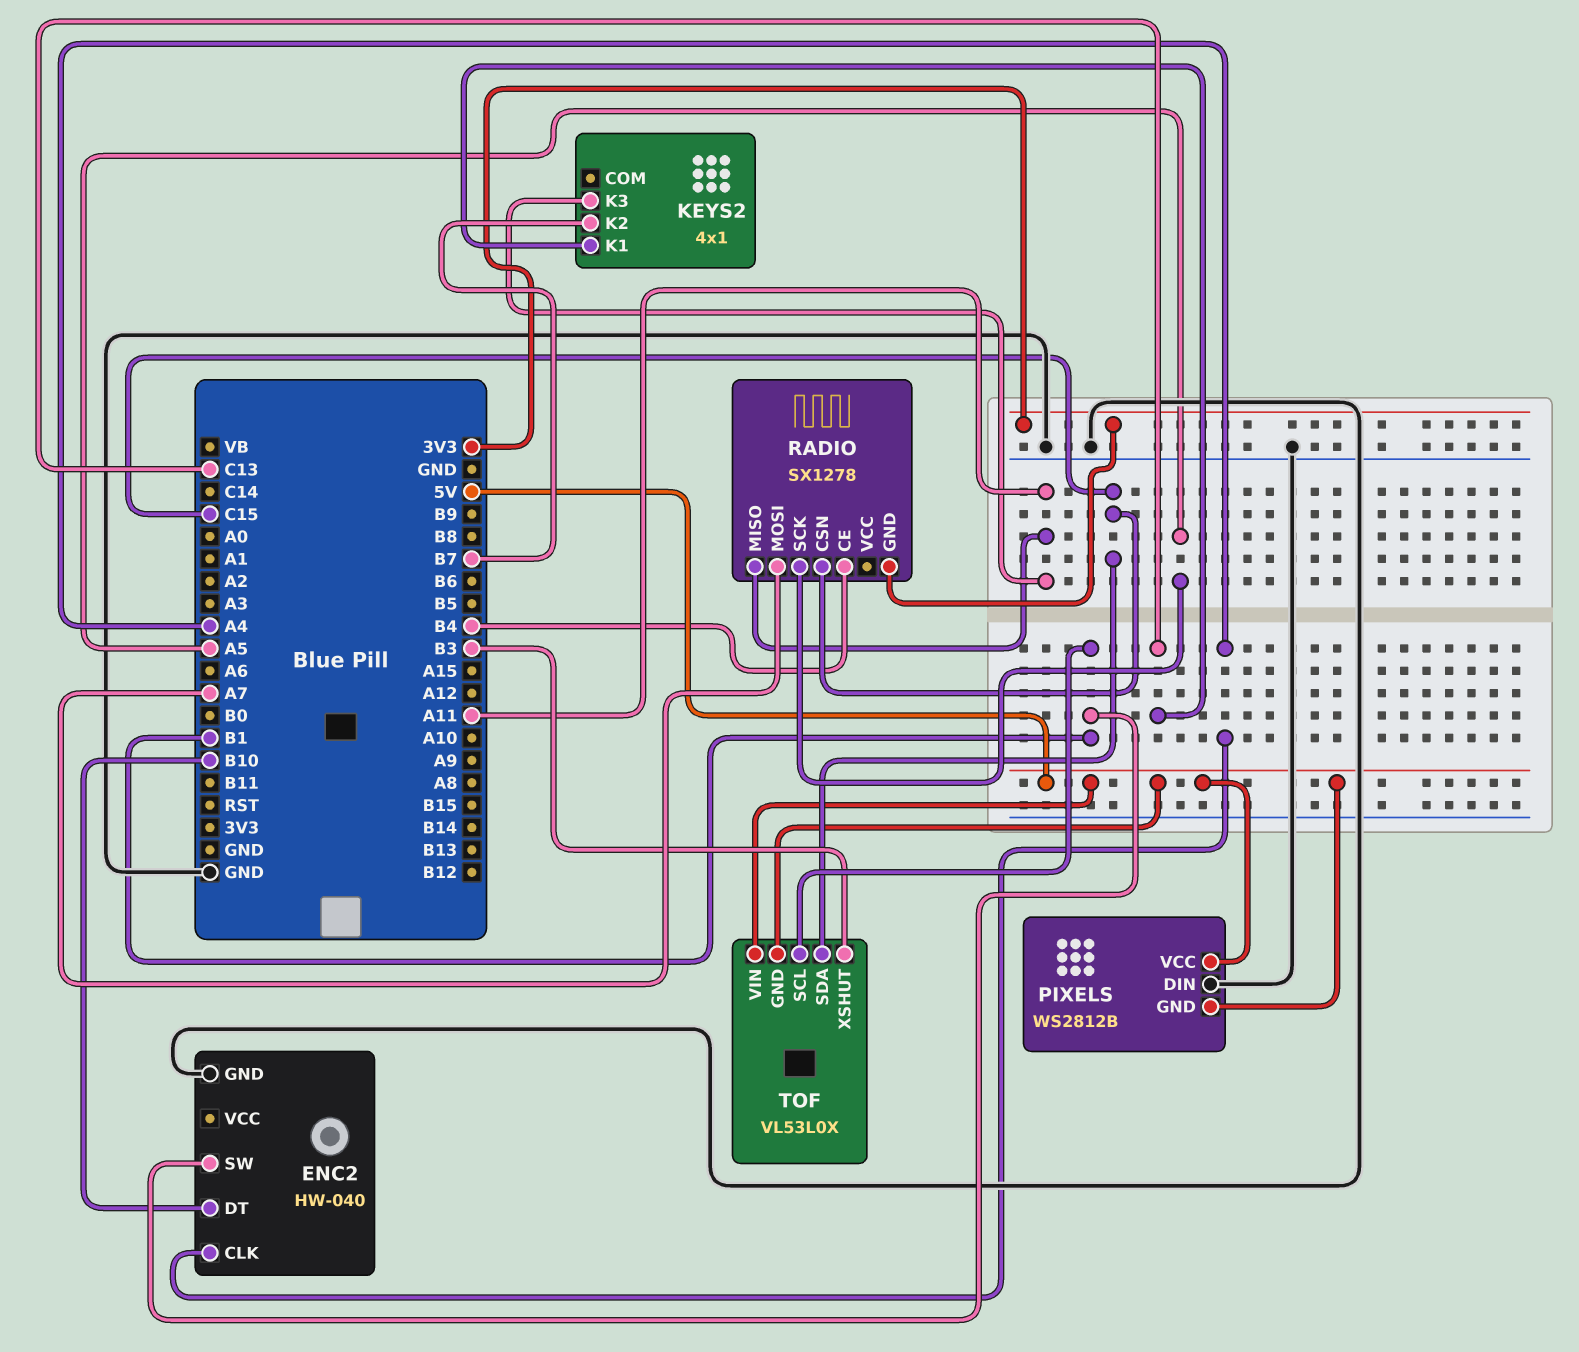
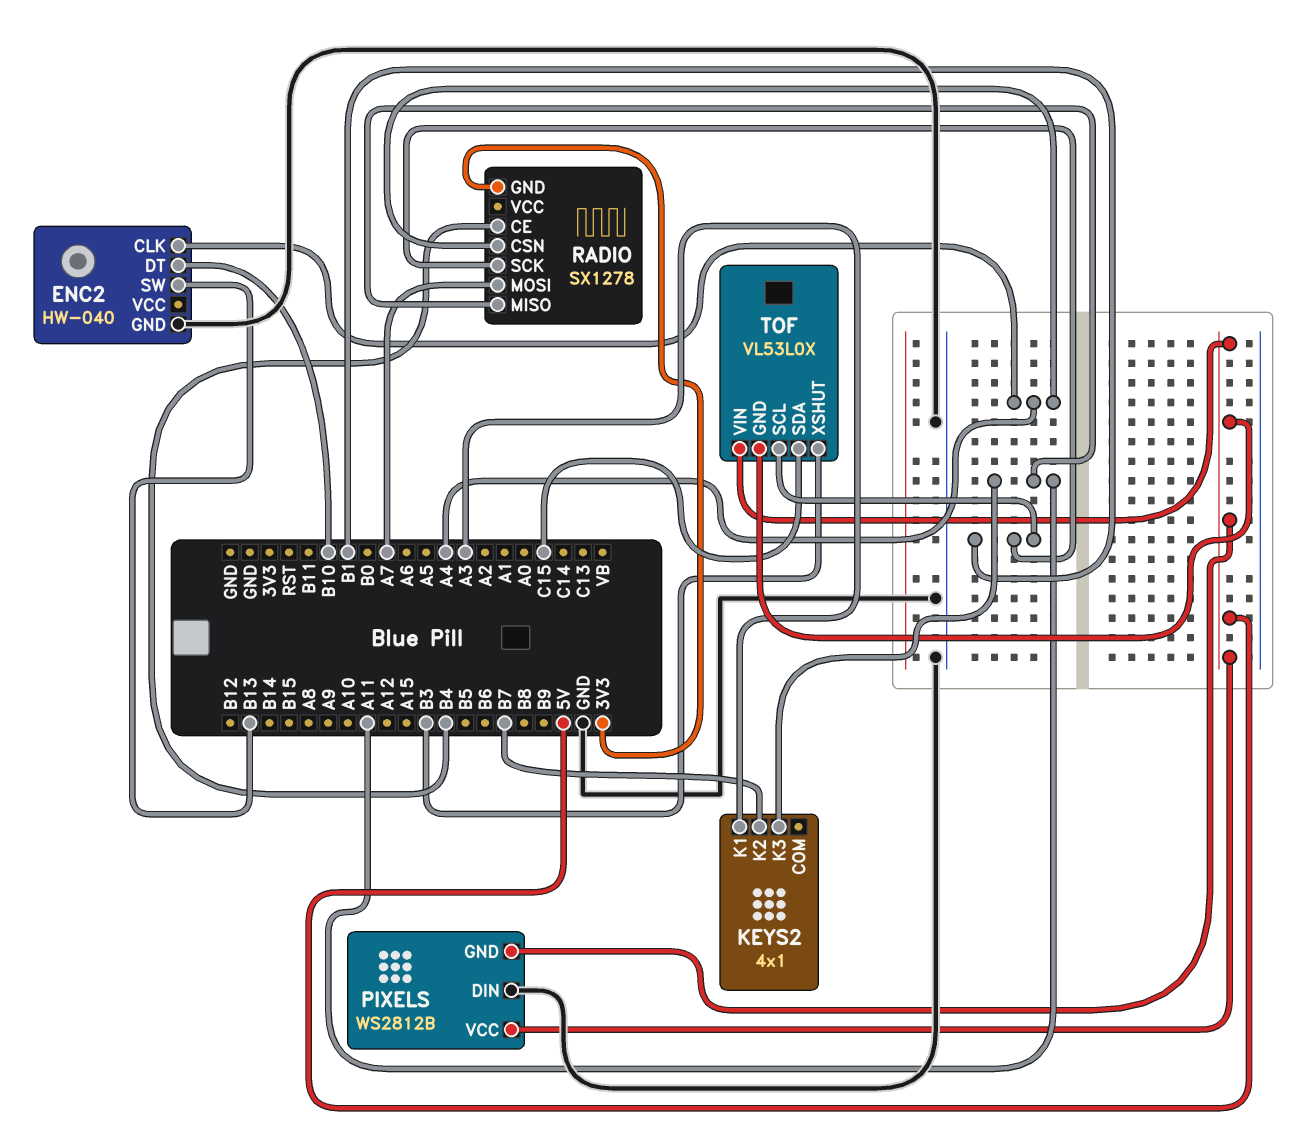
ENC2 pin SW: B1 -> B13
KEYS2 pin K1: C13 -> A3
RADIO pin CSN: C15 -> A4
RADIO pin SCK: A5 -> B1

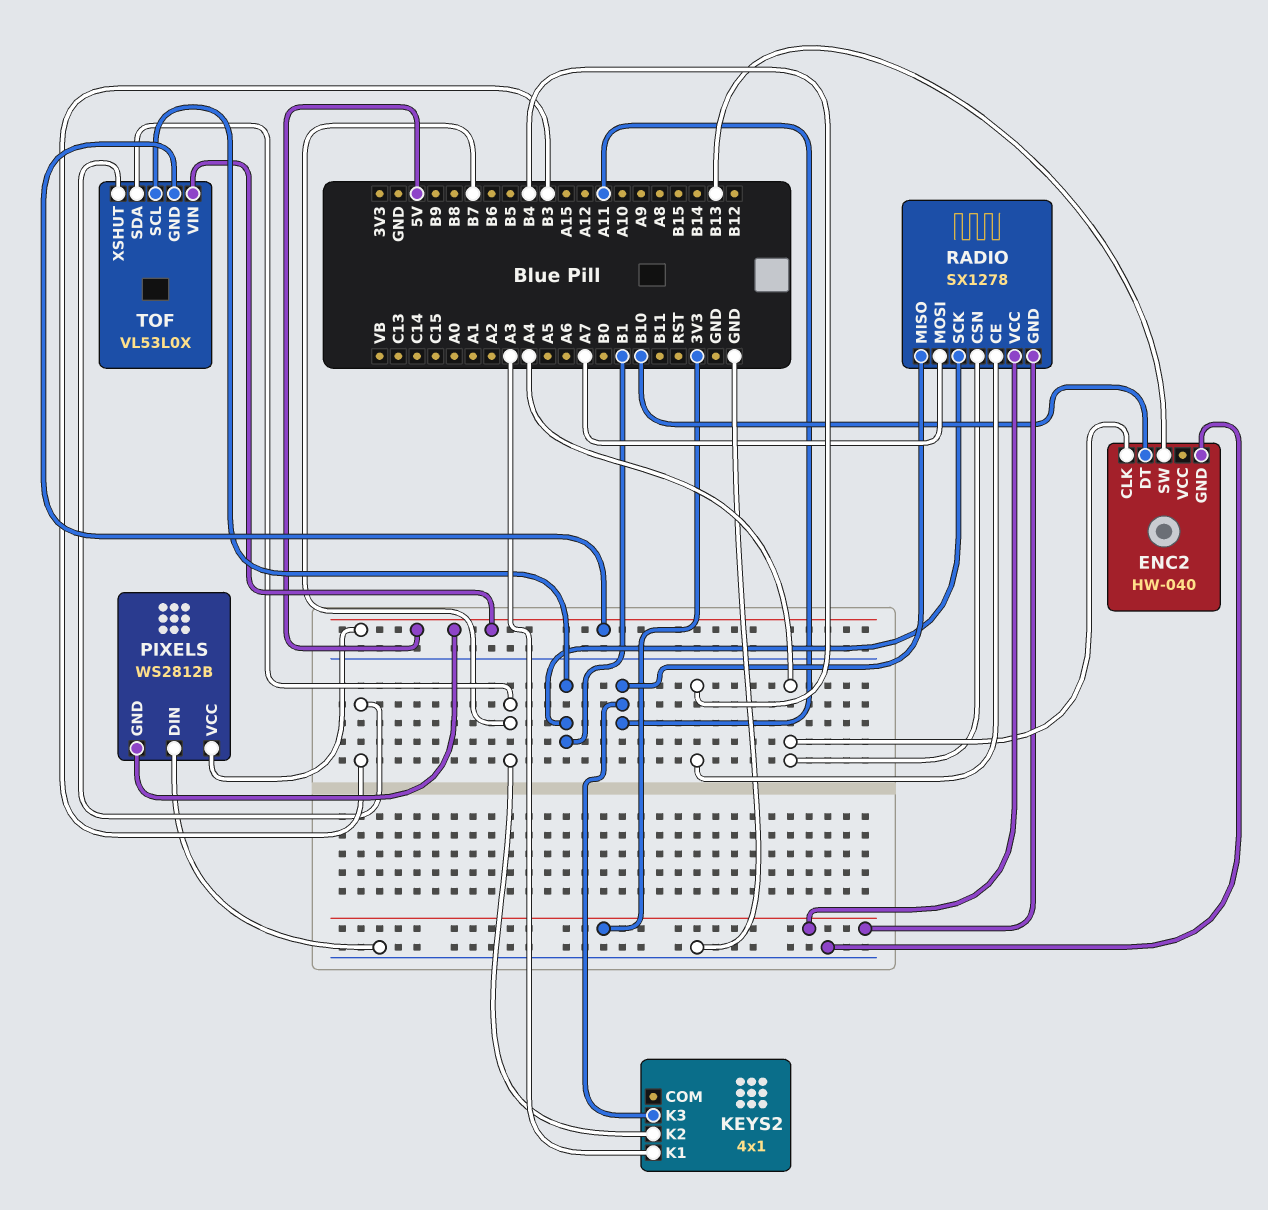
RADIO pin VCC: none -> 3V3
TOF pin SDA: C15 -> B7

